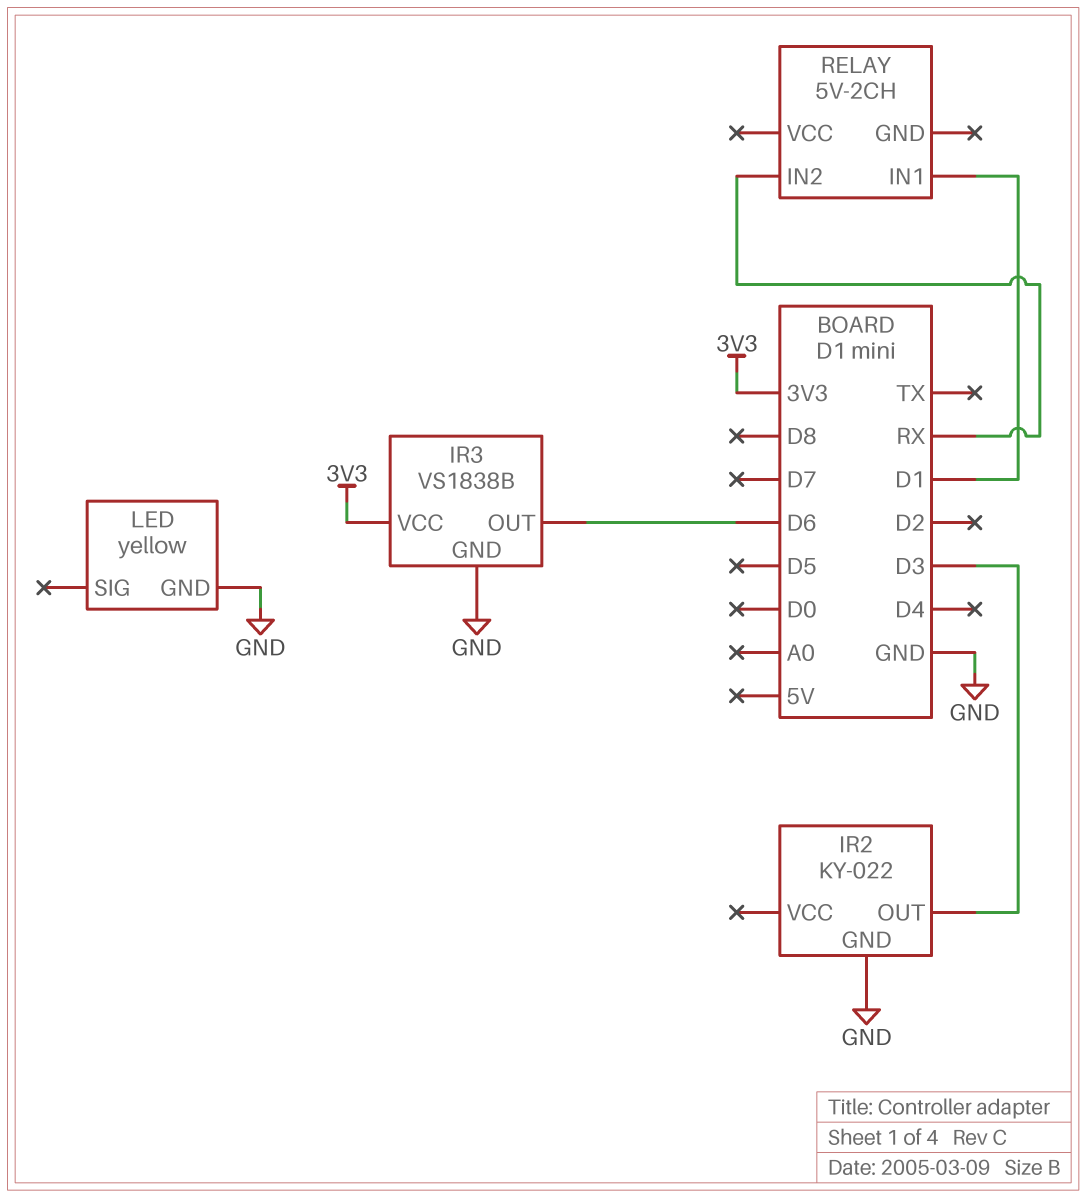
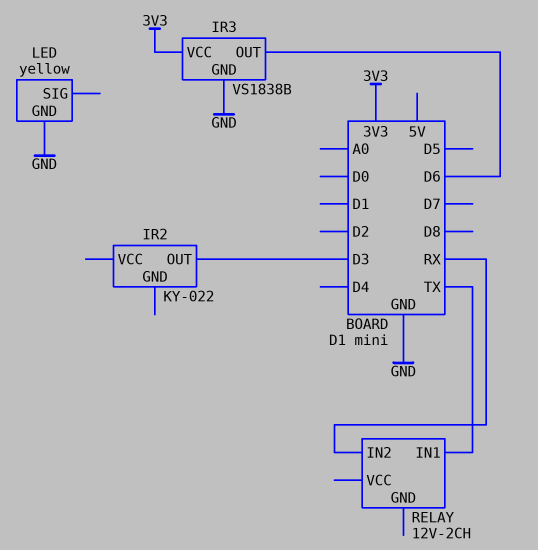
IR2 pin GND: GND -> none
RELAY: 5V-2CH -> 12V-2CH
RELAY pin IN1: D1 -> TX

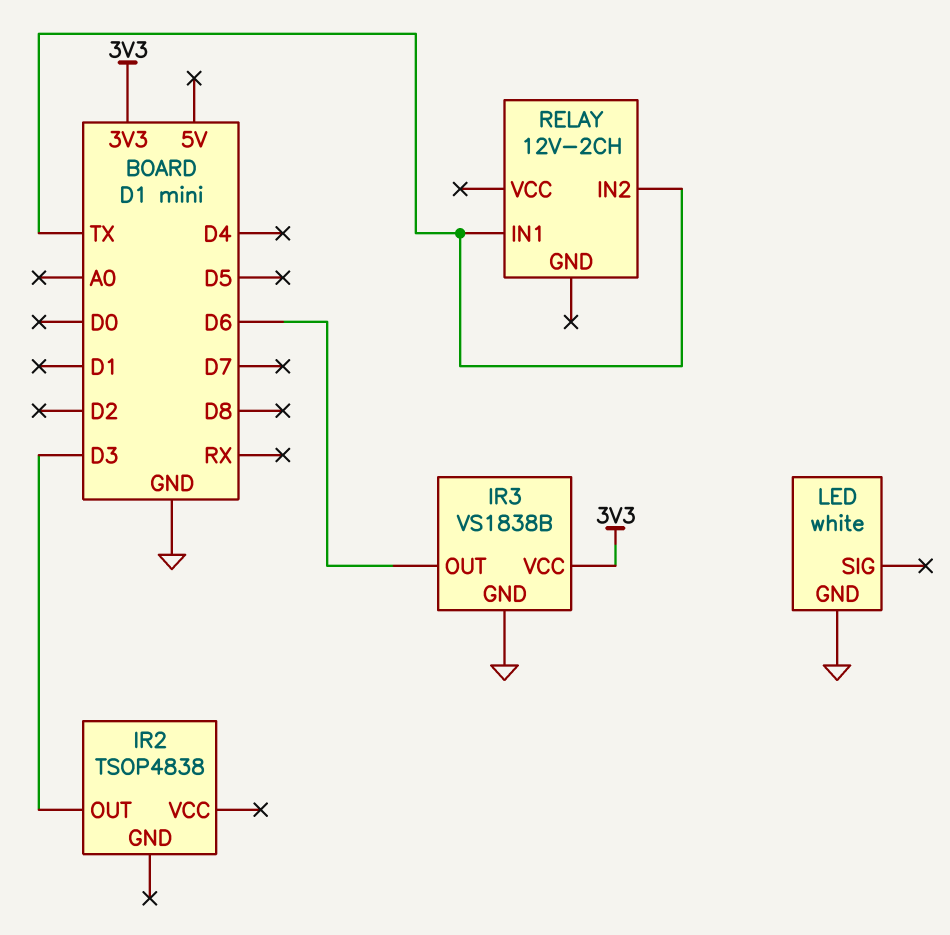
IR2: KY-022 -> TSOP4838
LED: yellow -> white
RELAY pin IN2: RX -> TX

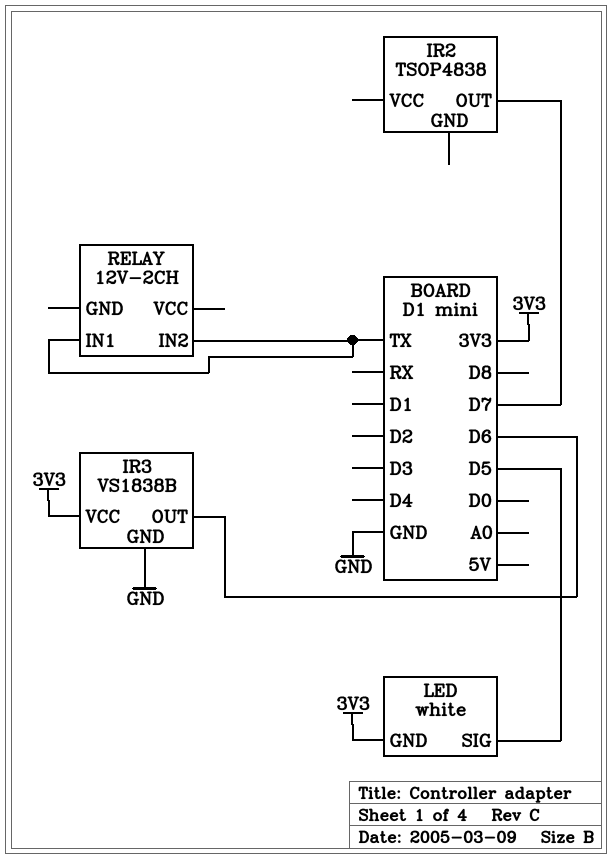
IR2 pin OUT: D3 -> D7
LED pin GND: GND -> 3V3
LED pin SIG: none -> D5

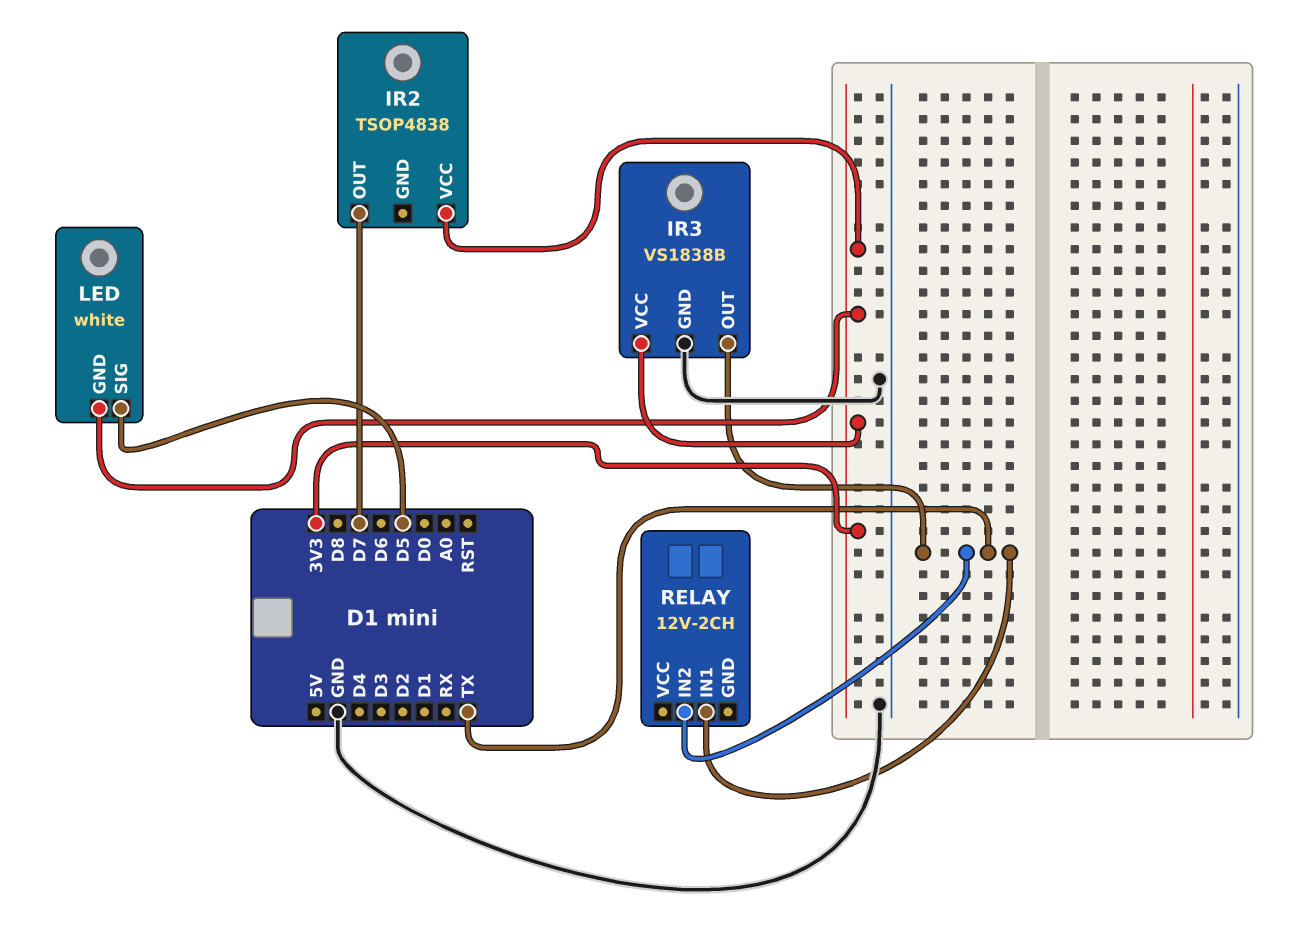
IR2 pin VCC: none -> 3V3
IR3 pin OUT: D6 -> TX

